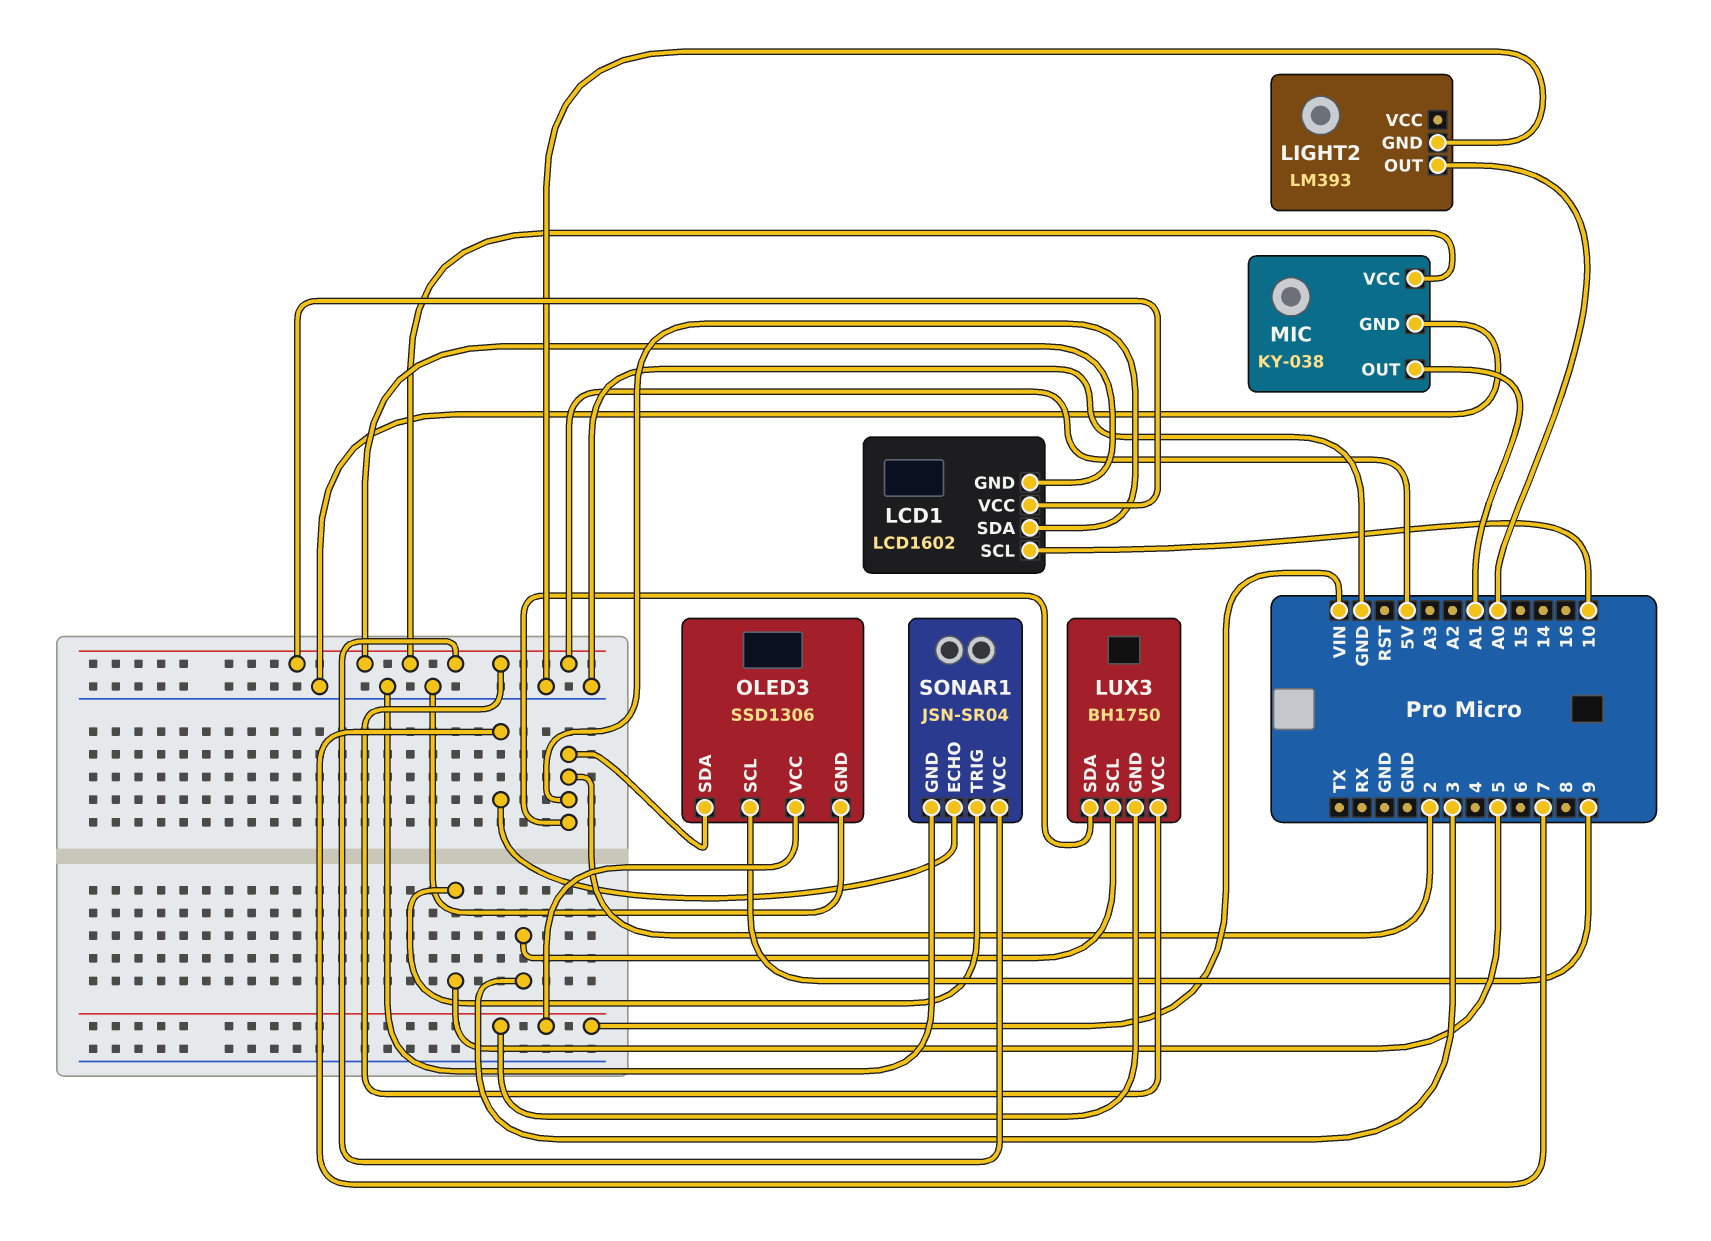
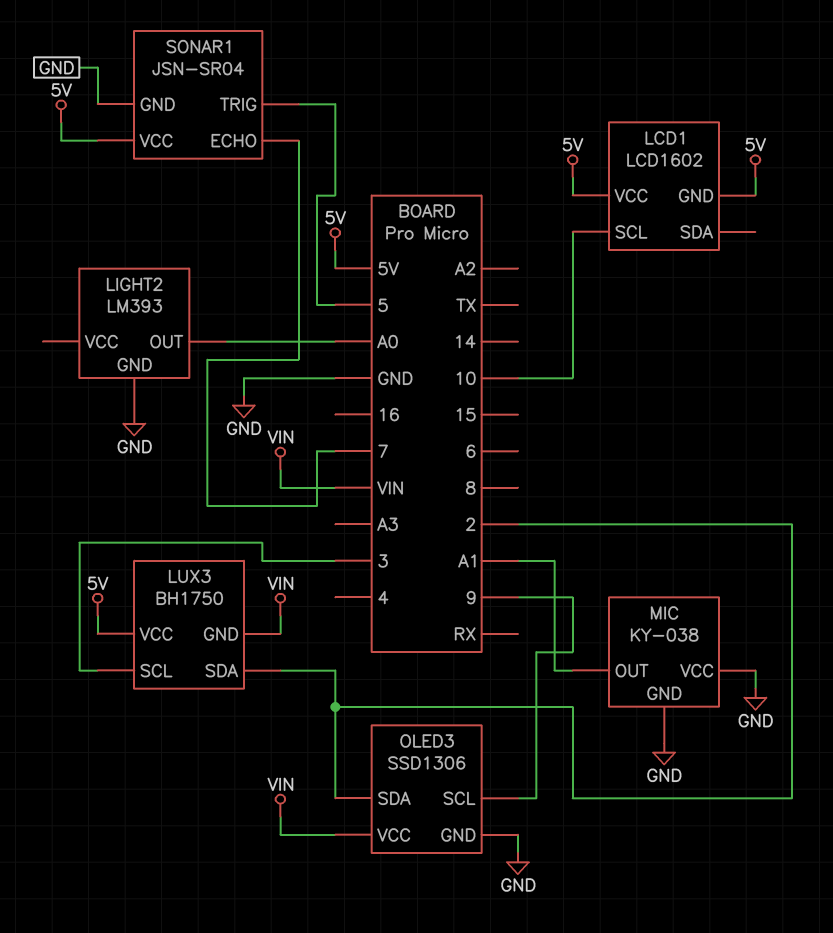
LCD1 pin SDA: 2 -> none
MIC pin VCC: 5V -> GND

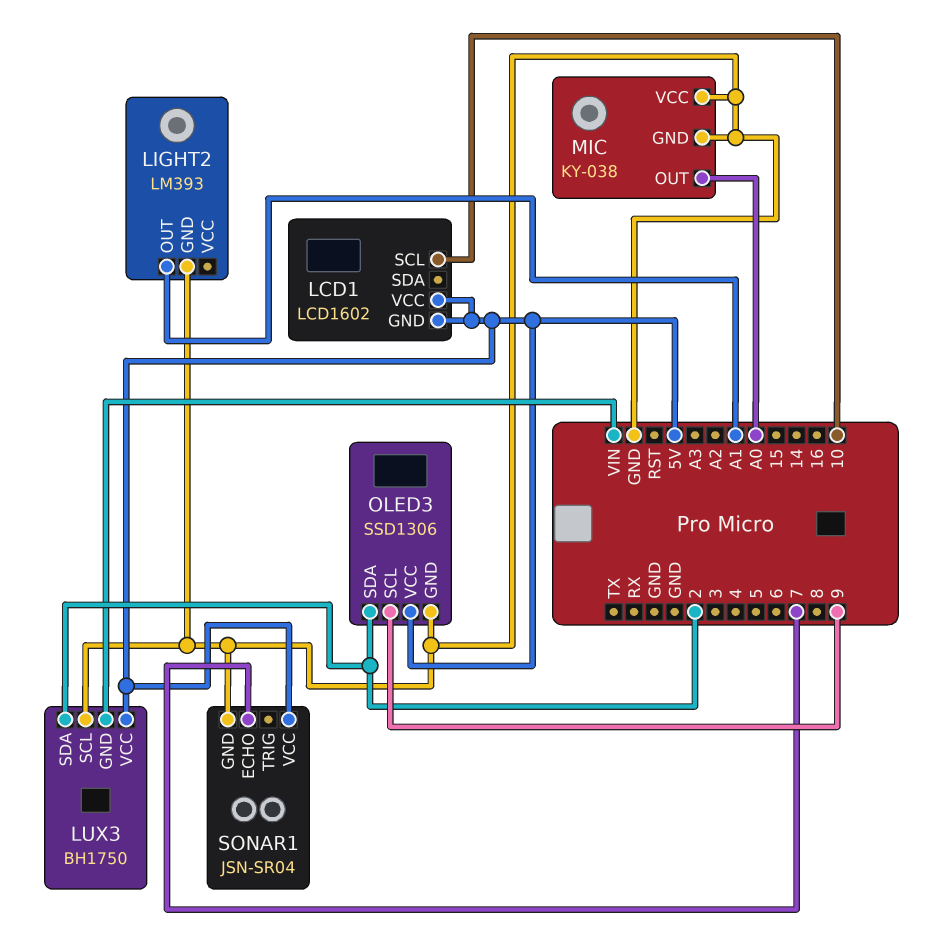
LIGHT2 pin OUT: A0 -> A1
LUX3 pin SCL: 3 -> GND
MIC pin OUT: A1 -> A0
OLED3 pin VCC: VIN -> 5V
SONAR1 pin TRIG: 5 -> none

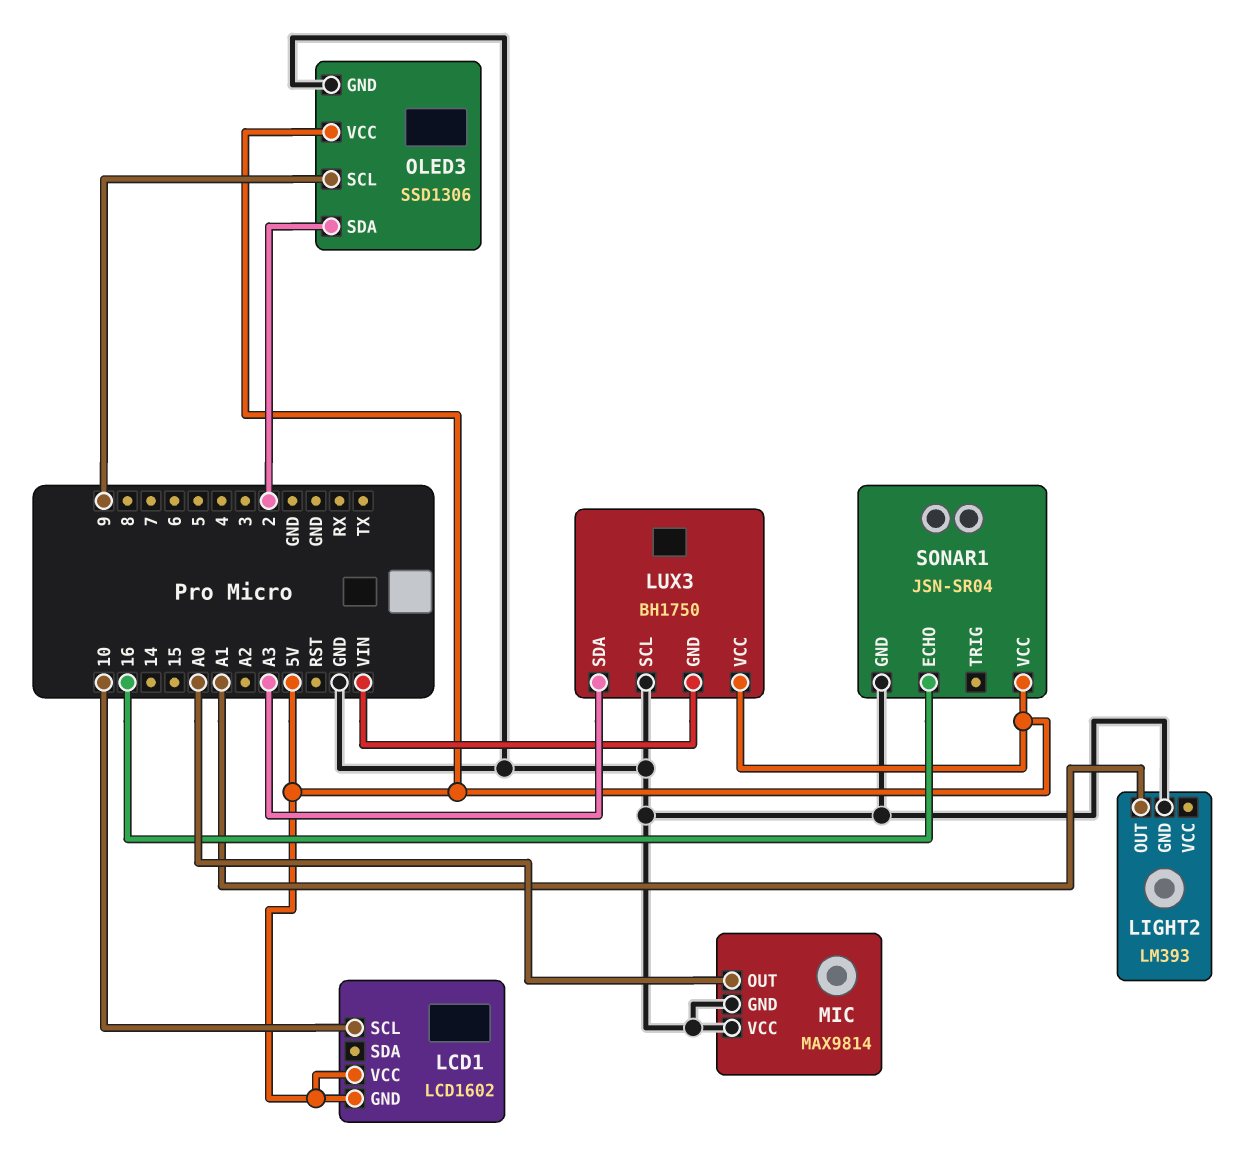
LUX3 pin SDA: 2 -> A3
MIC: KY-038 -> MAX9814
SONAR1 pin ECHO: 7 -> 16

